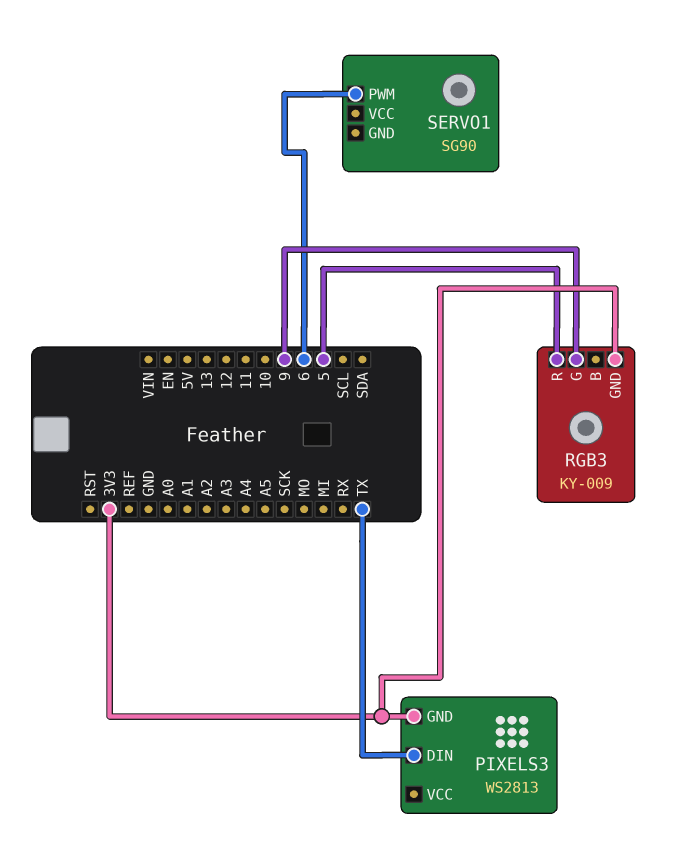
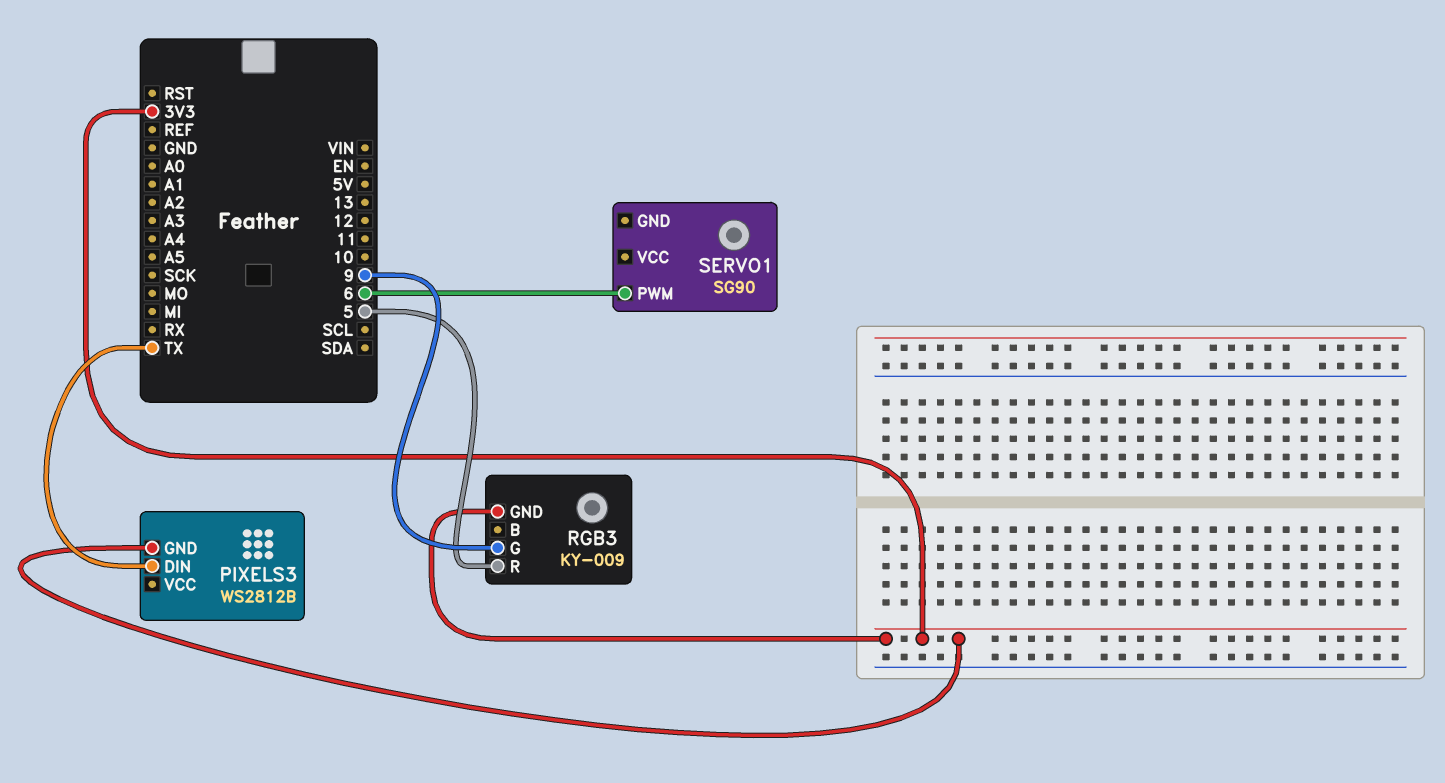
PIXELS3: WS2813 -> WS2812B

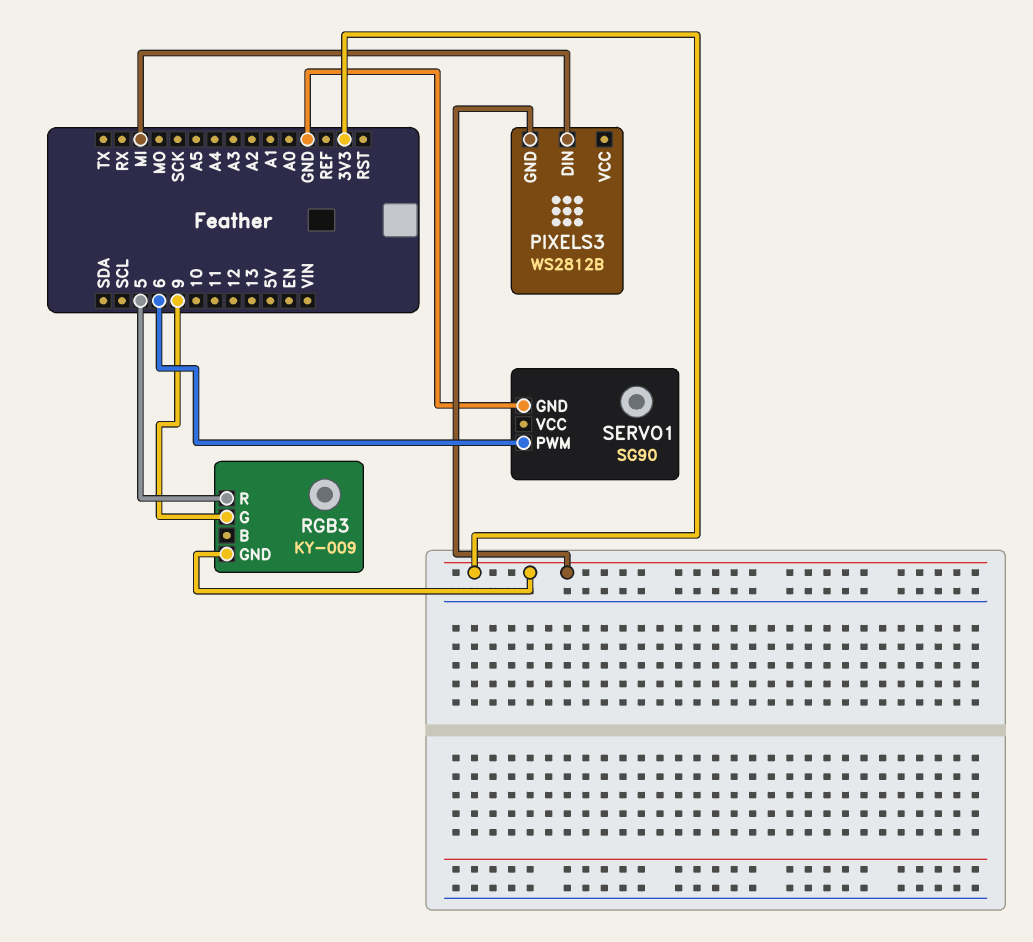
PIXELS3 pin DIN: TX -> MI
SERVO1 pin GND: none -> GND

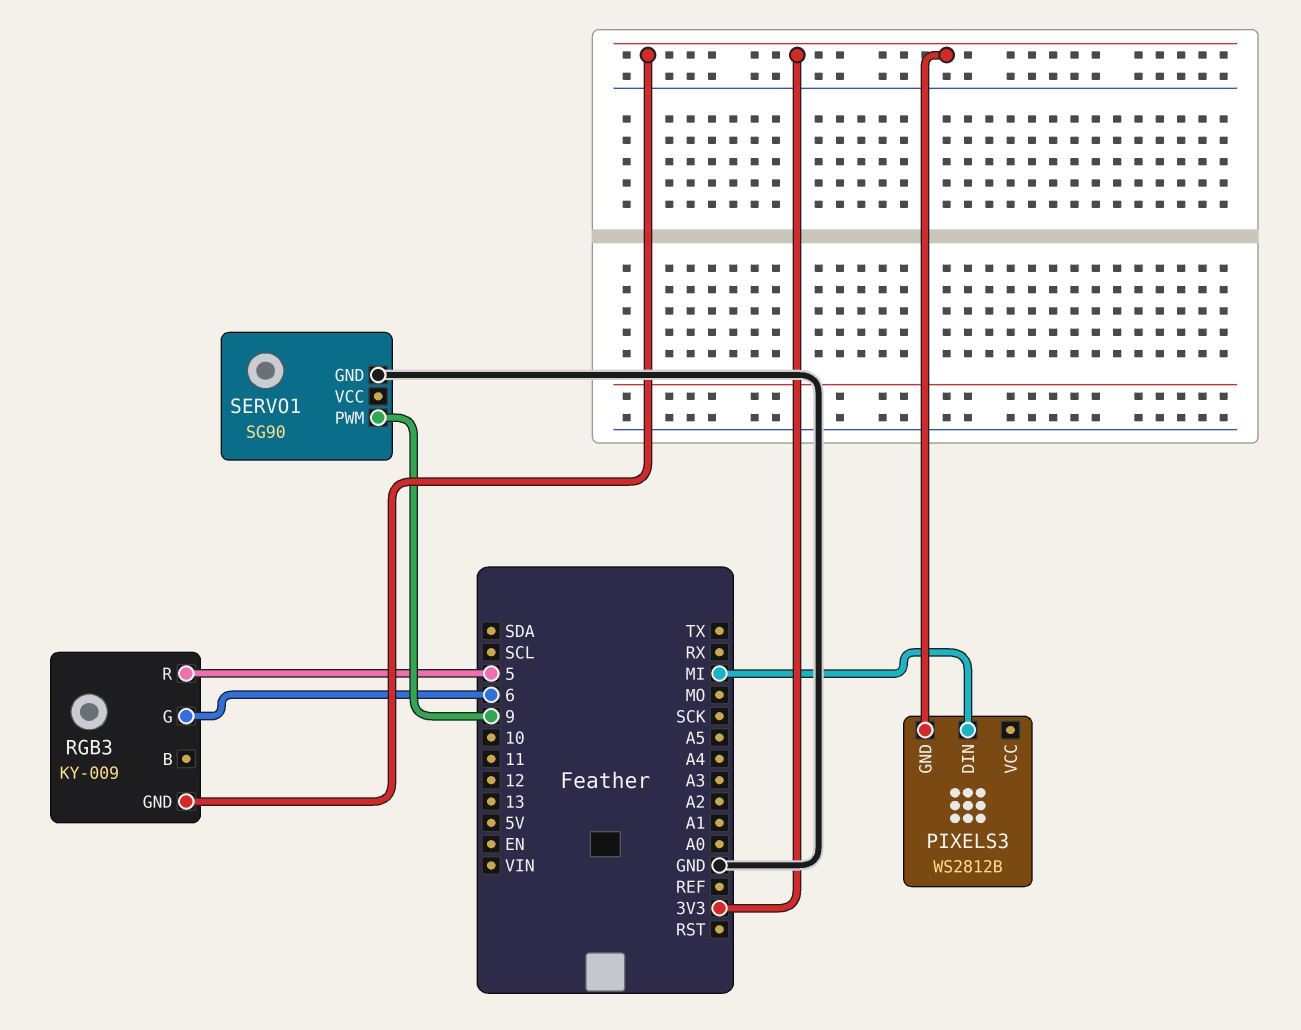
RGB3 pin G: 9 -> 6
SERVO1 pin PWM: 6 -> 9

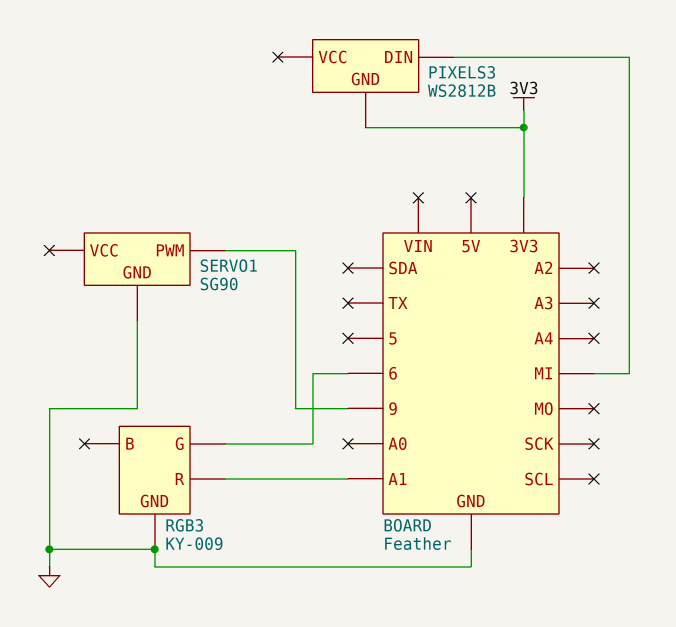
RGB3 pin GND: 3V3 -> GND
RGB3 pin R: 5 -> A1

